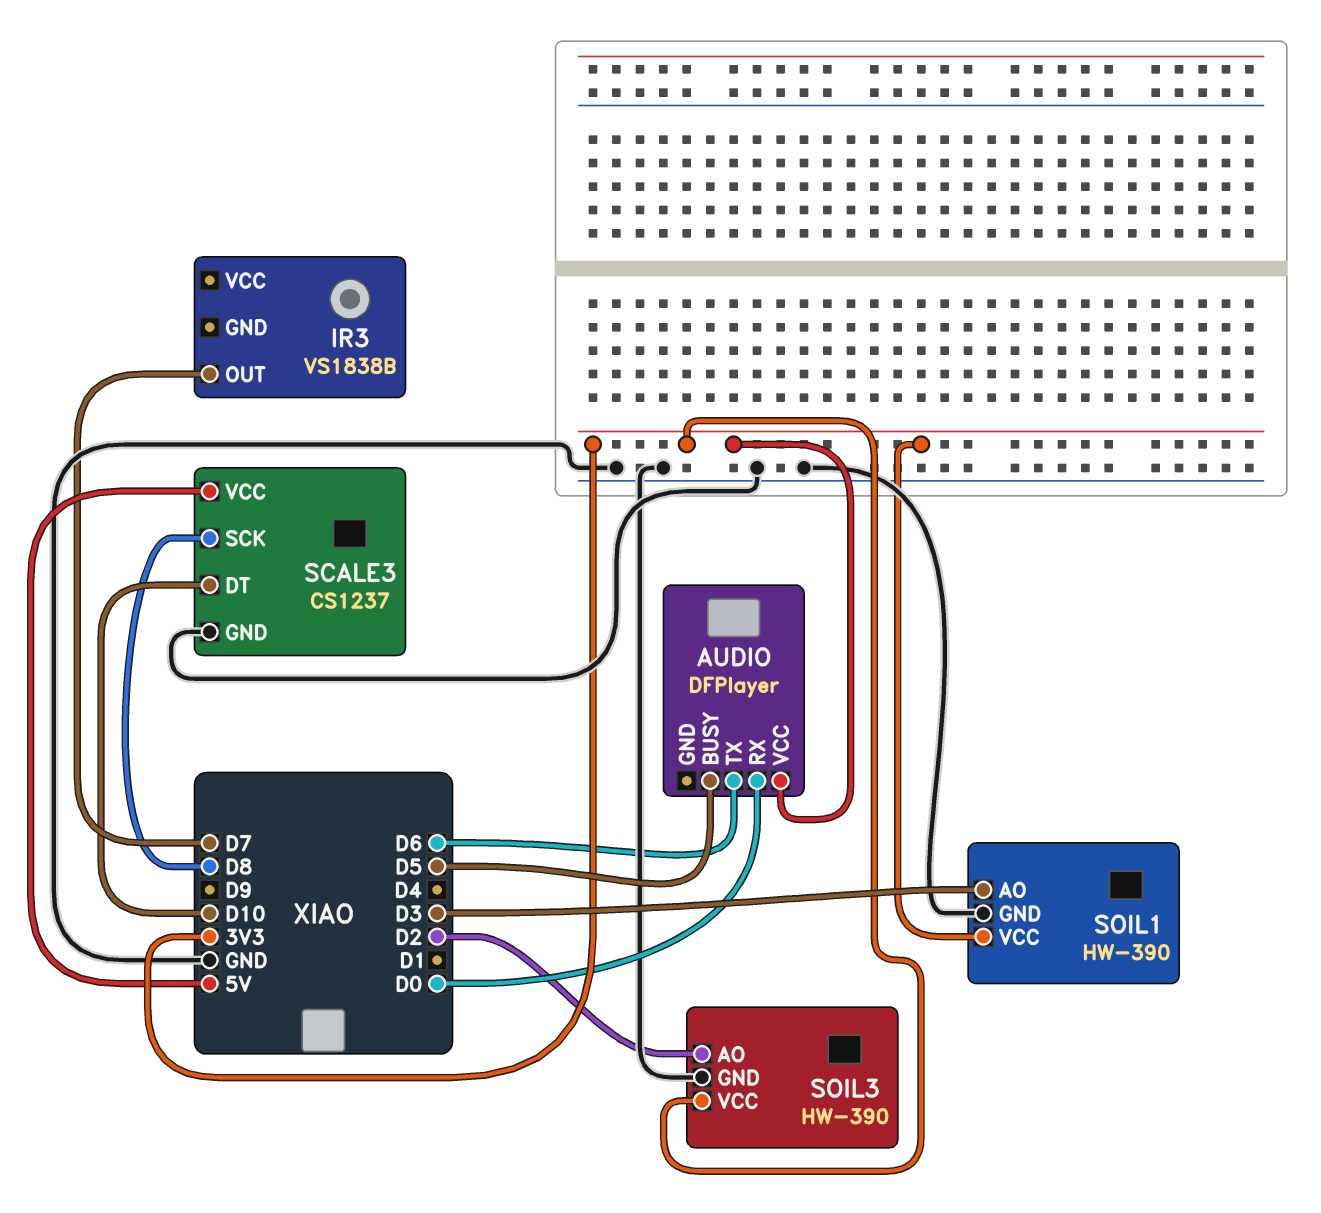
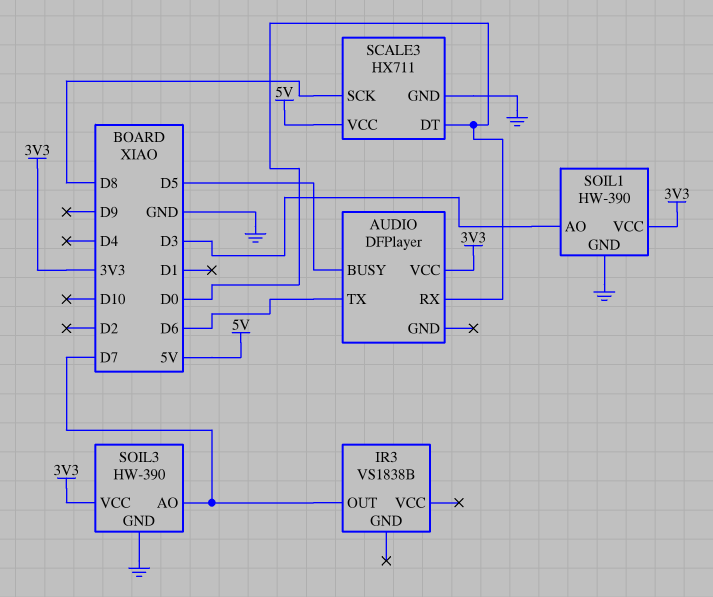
SCALE3: CS1237 -> HX711
SCALE3 pin DT: D10 -> D0
SOIL3 pin AO: D2 -> D7

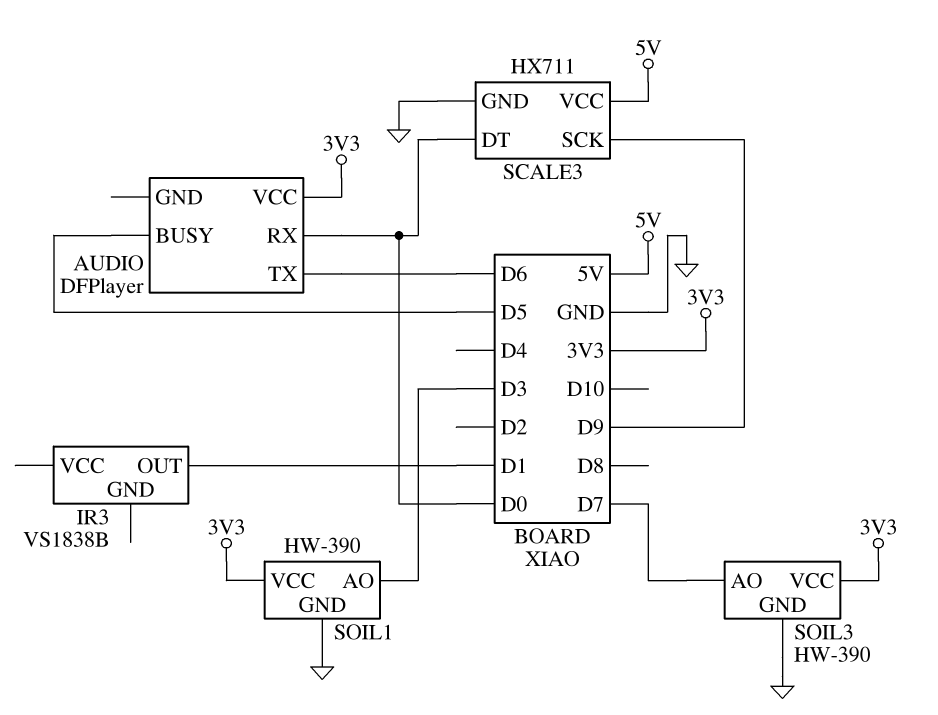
IR3 pin OUT: D7 -> D1
SCALE3 pin SCK: D8 -> D9

